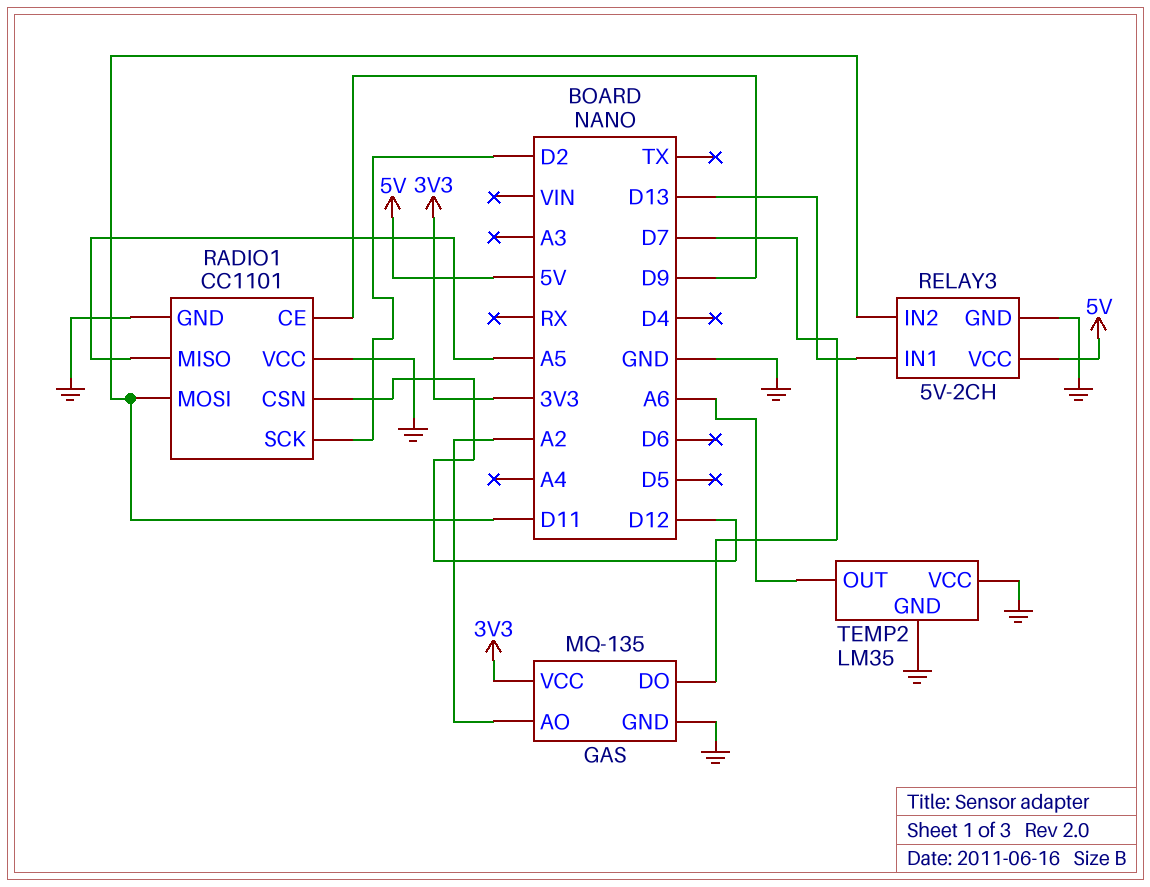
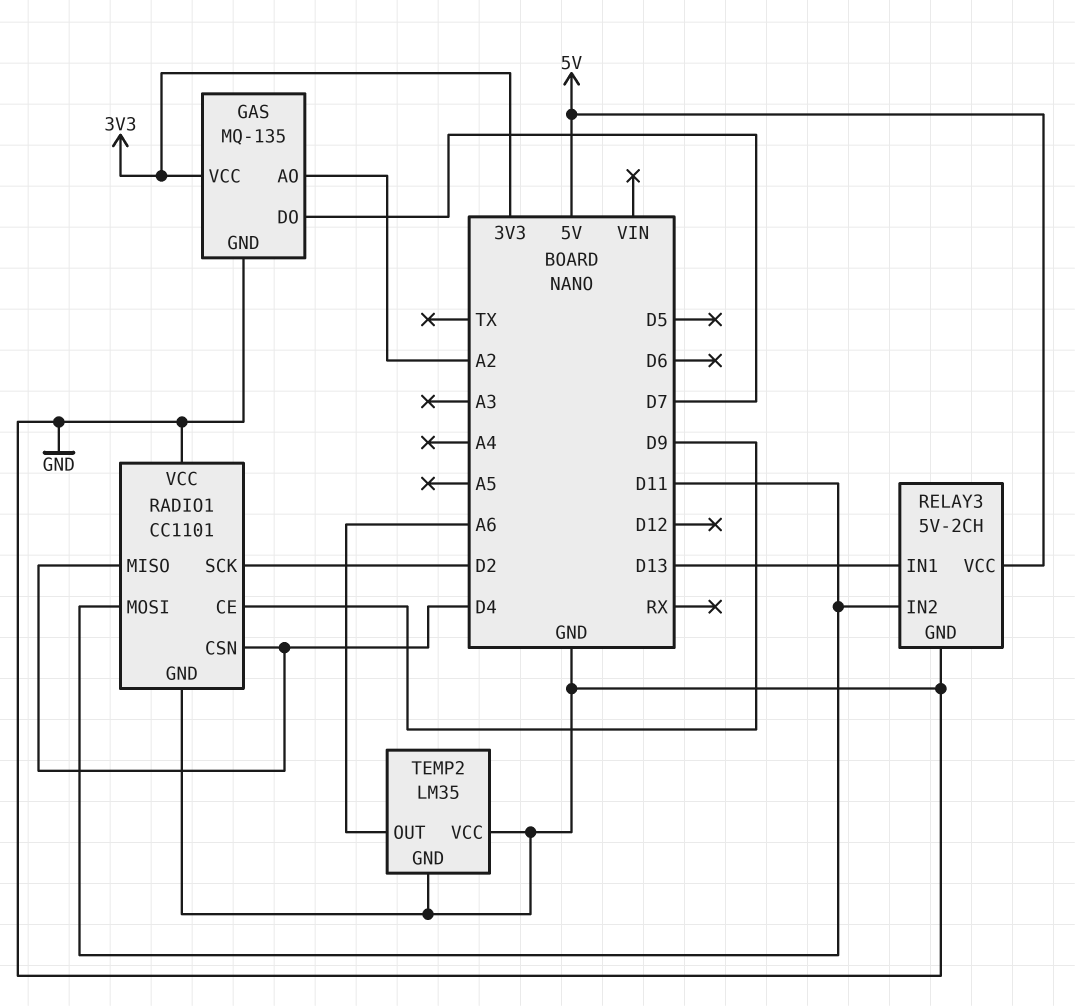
RADIO1 pin CSN: D12 -> D4
RADIO1 pin MISO: A5 -> D4

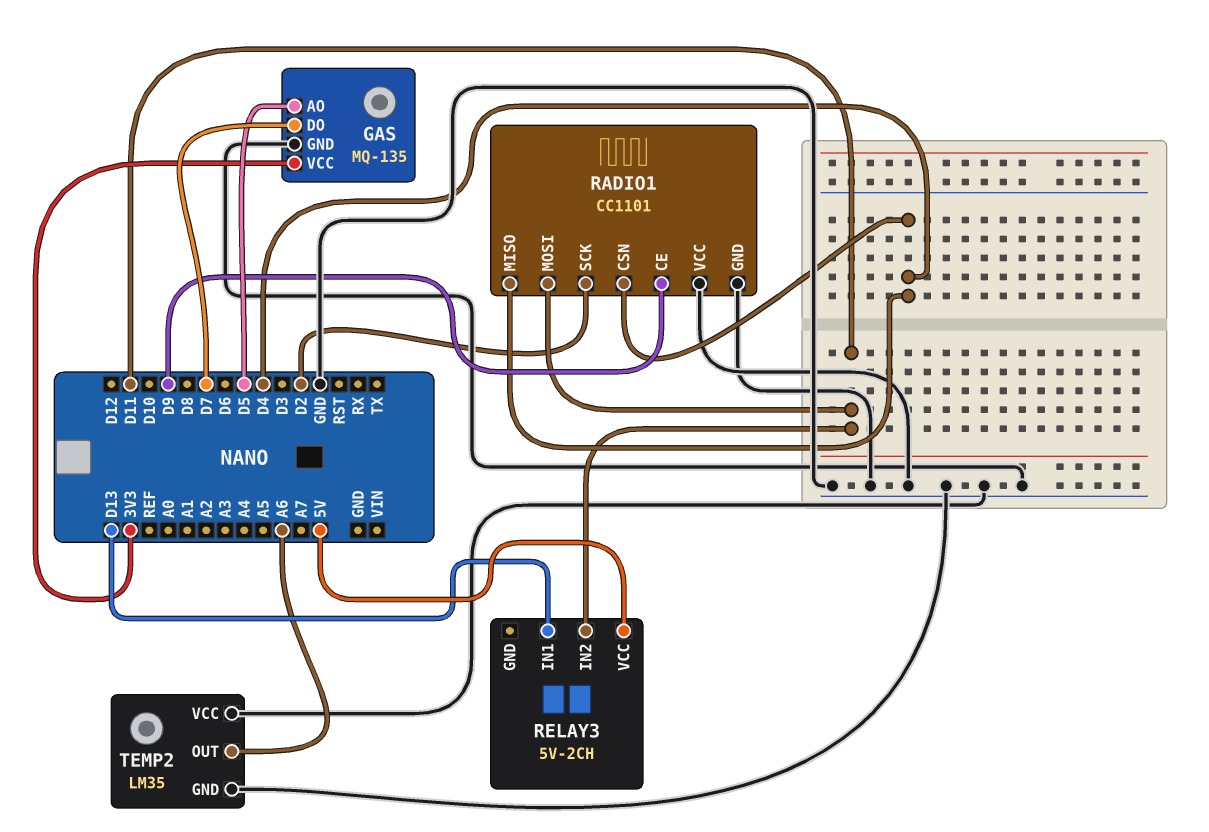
GAS pin AO: A2 -> D5
RELAY3 pin GND: GND -> none

